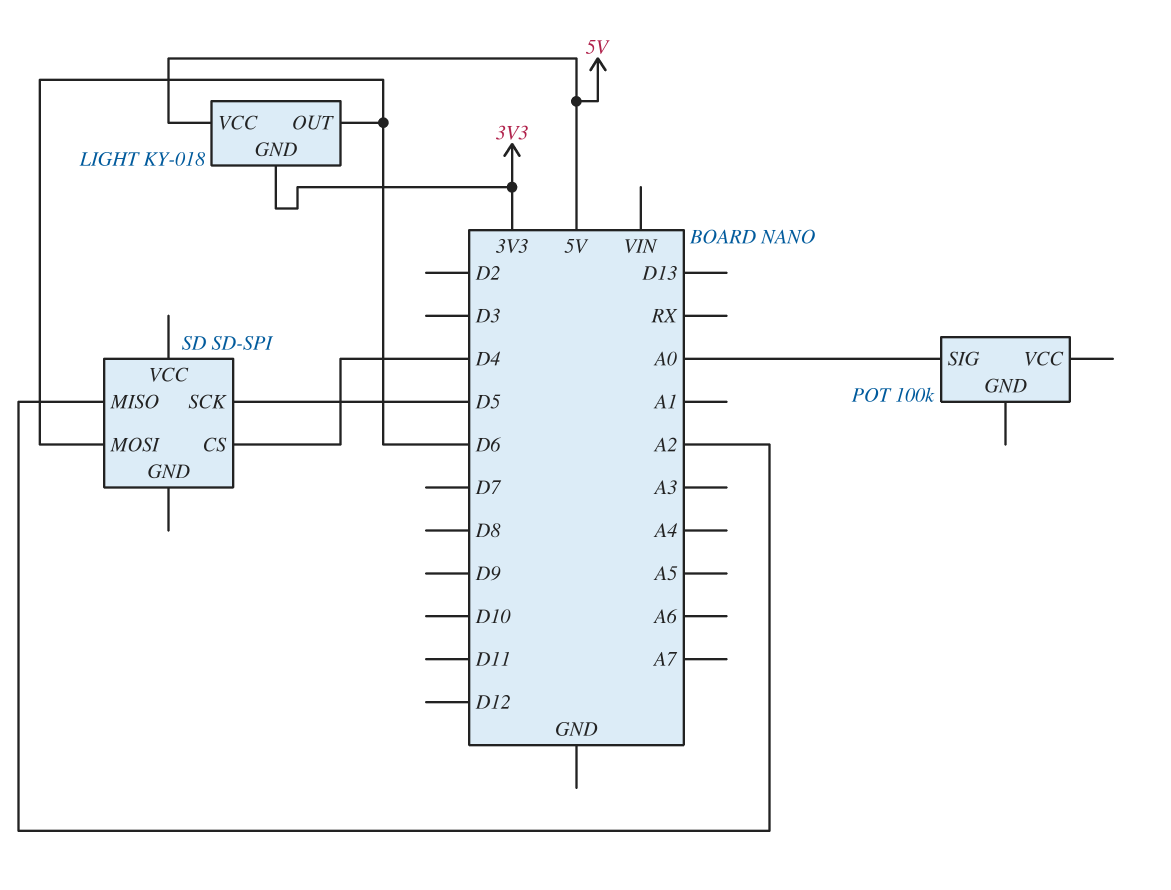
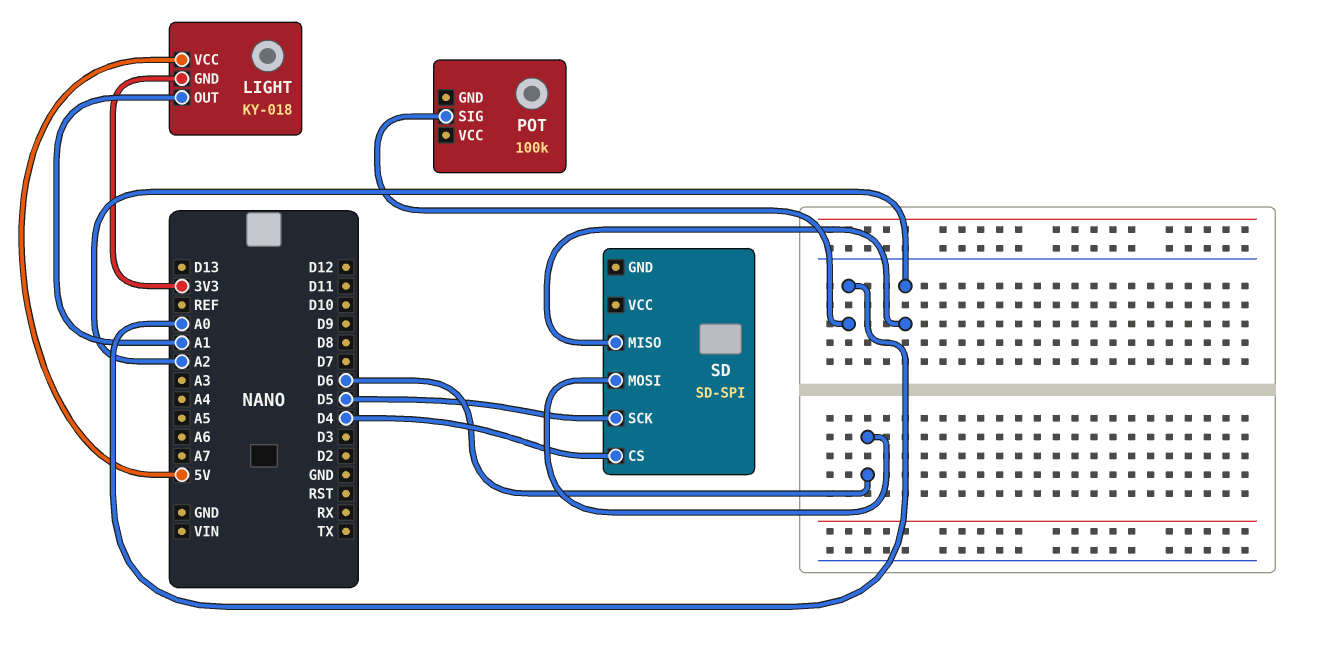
LIGHT pin OUT: D6 -> A1

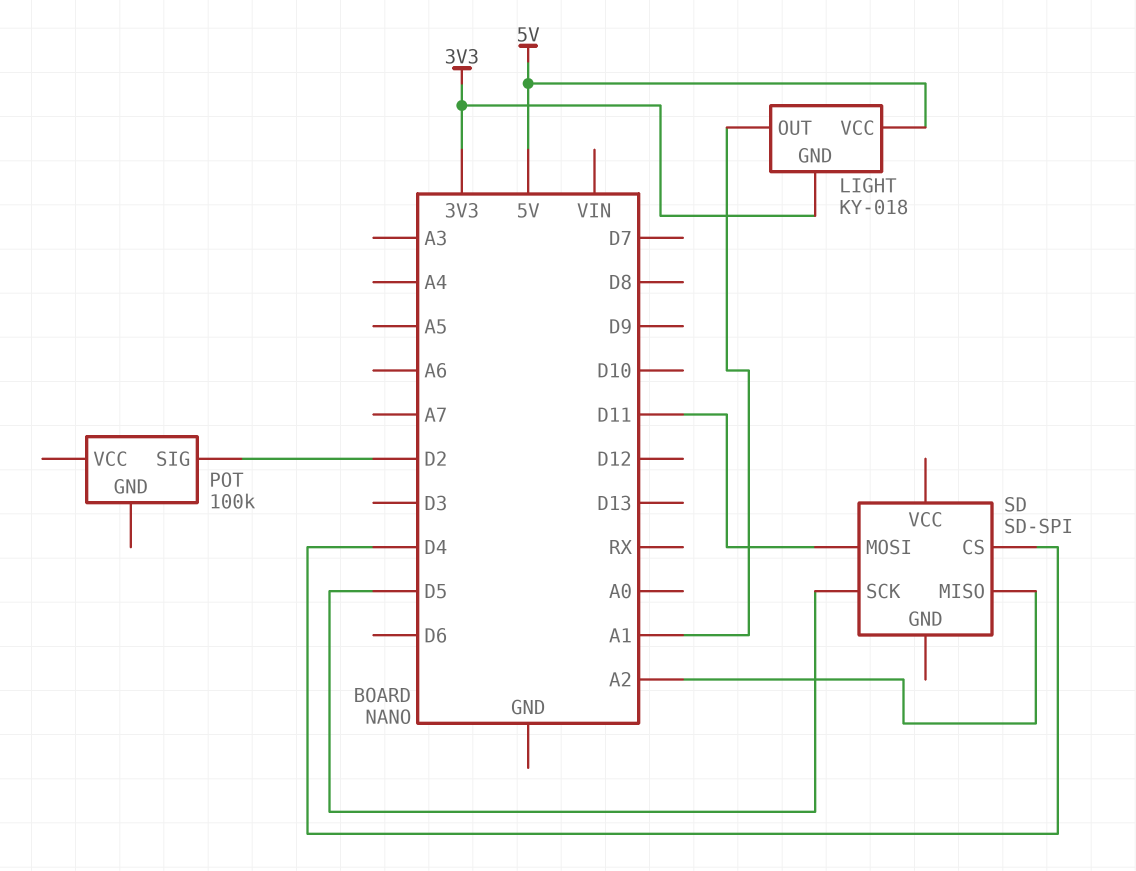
POT pin SIG: A0 -> D2
SD pin MOSI: D6 -> D11

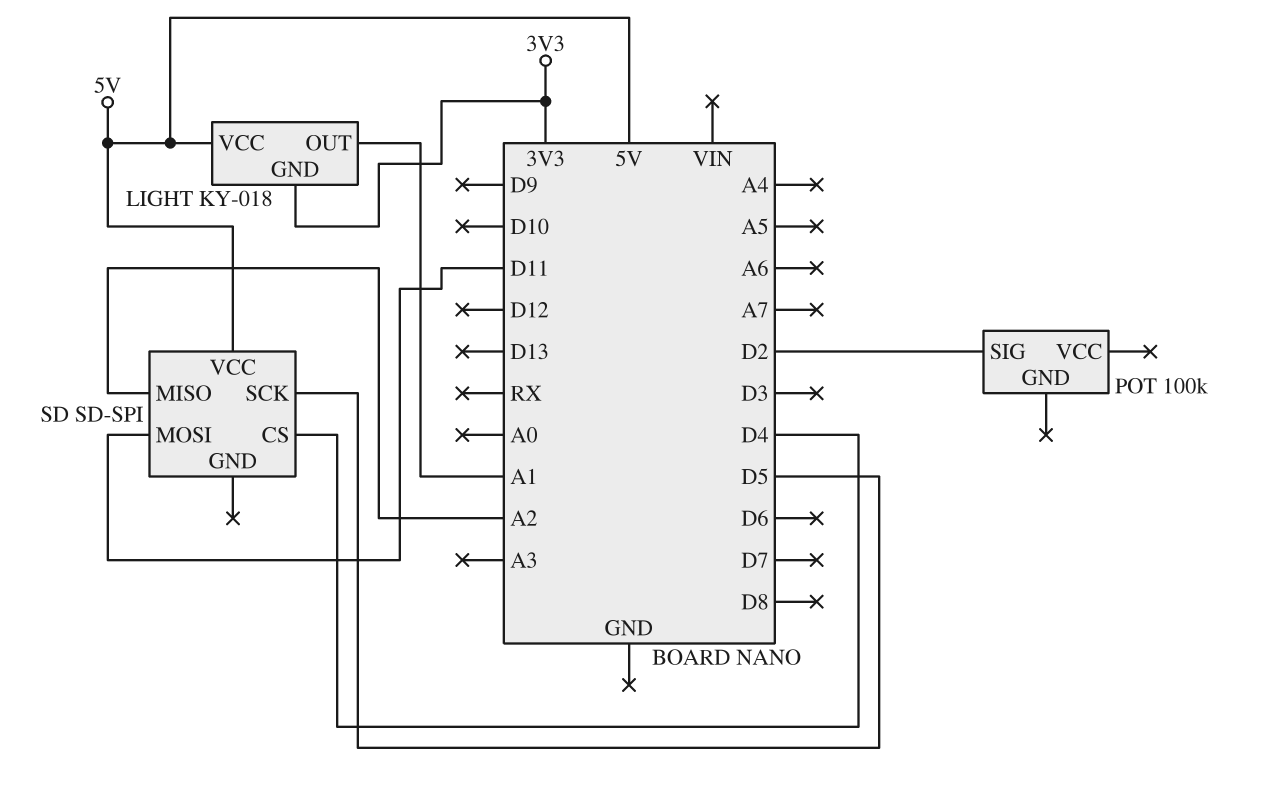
SD pin VCC: none -> 5V

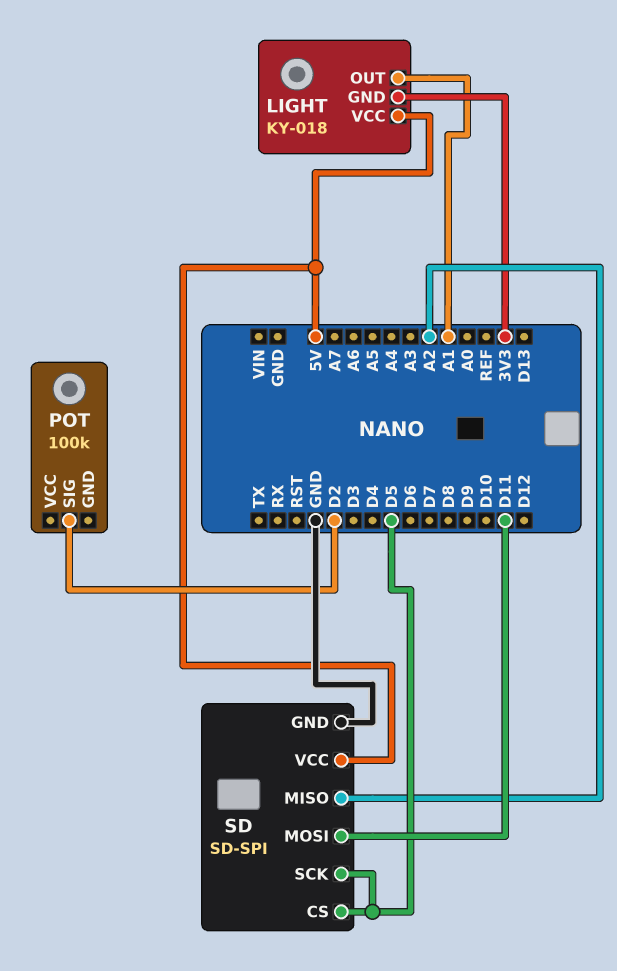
SD pin CS: D4 -> D5
SD pin GND: none -> GND

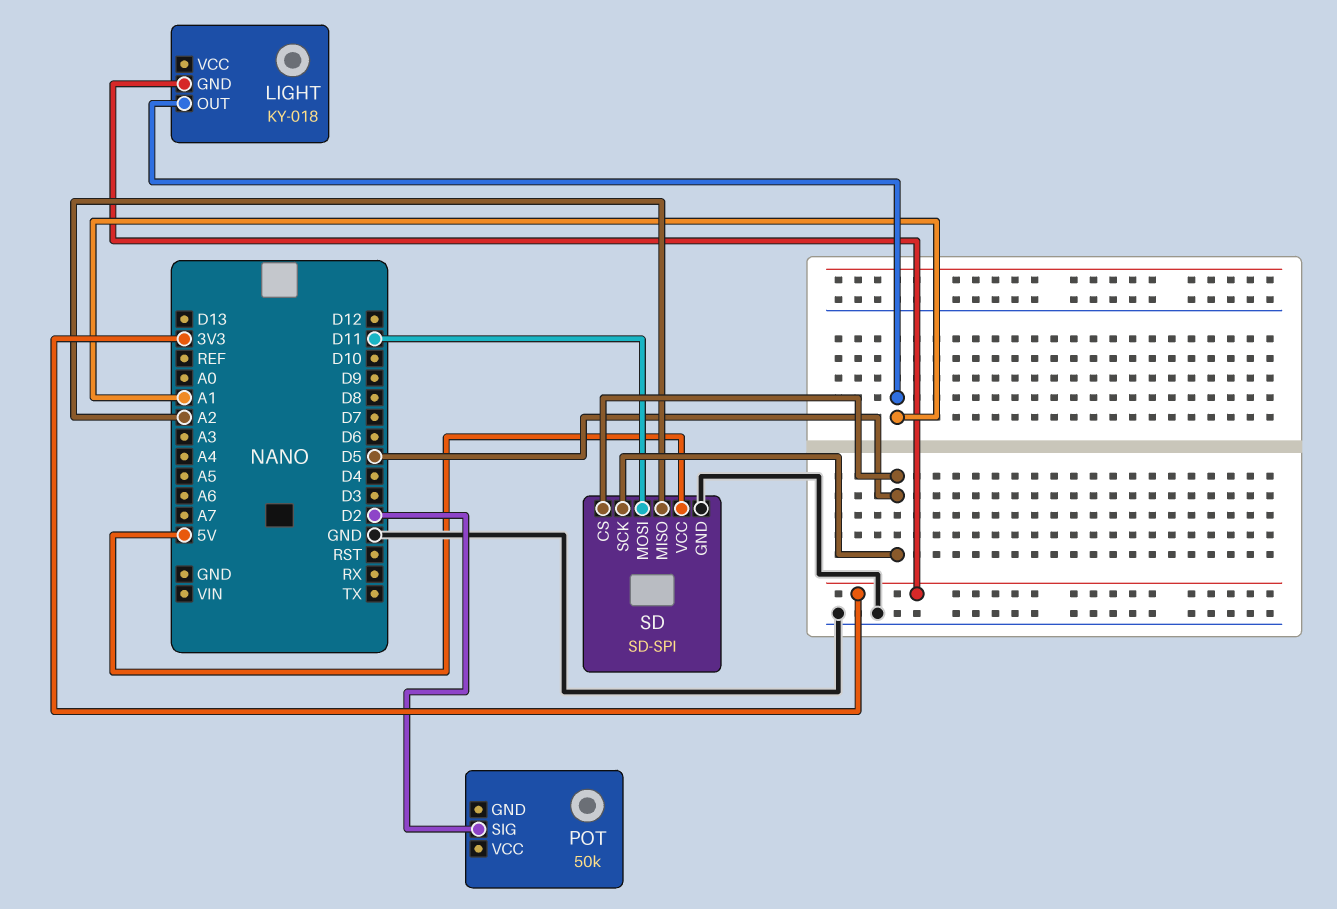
LIGHT pin VCC: 5V -> none
POT: 100k -> 50k

